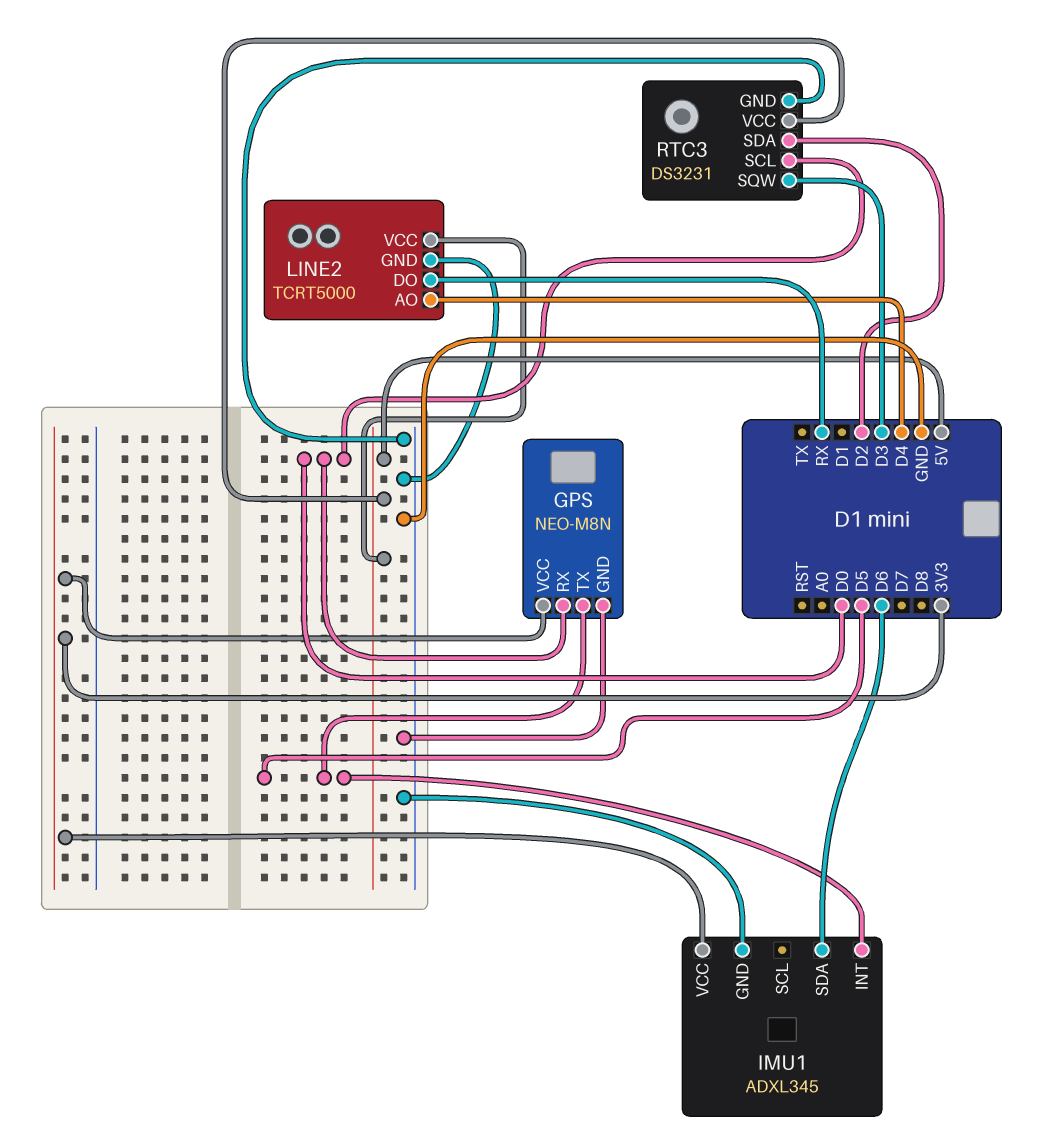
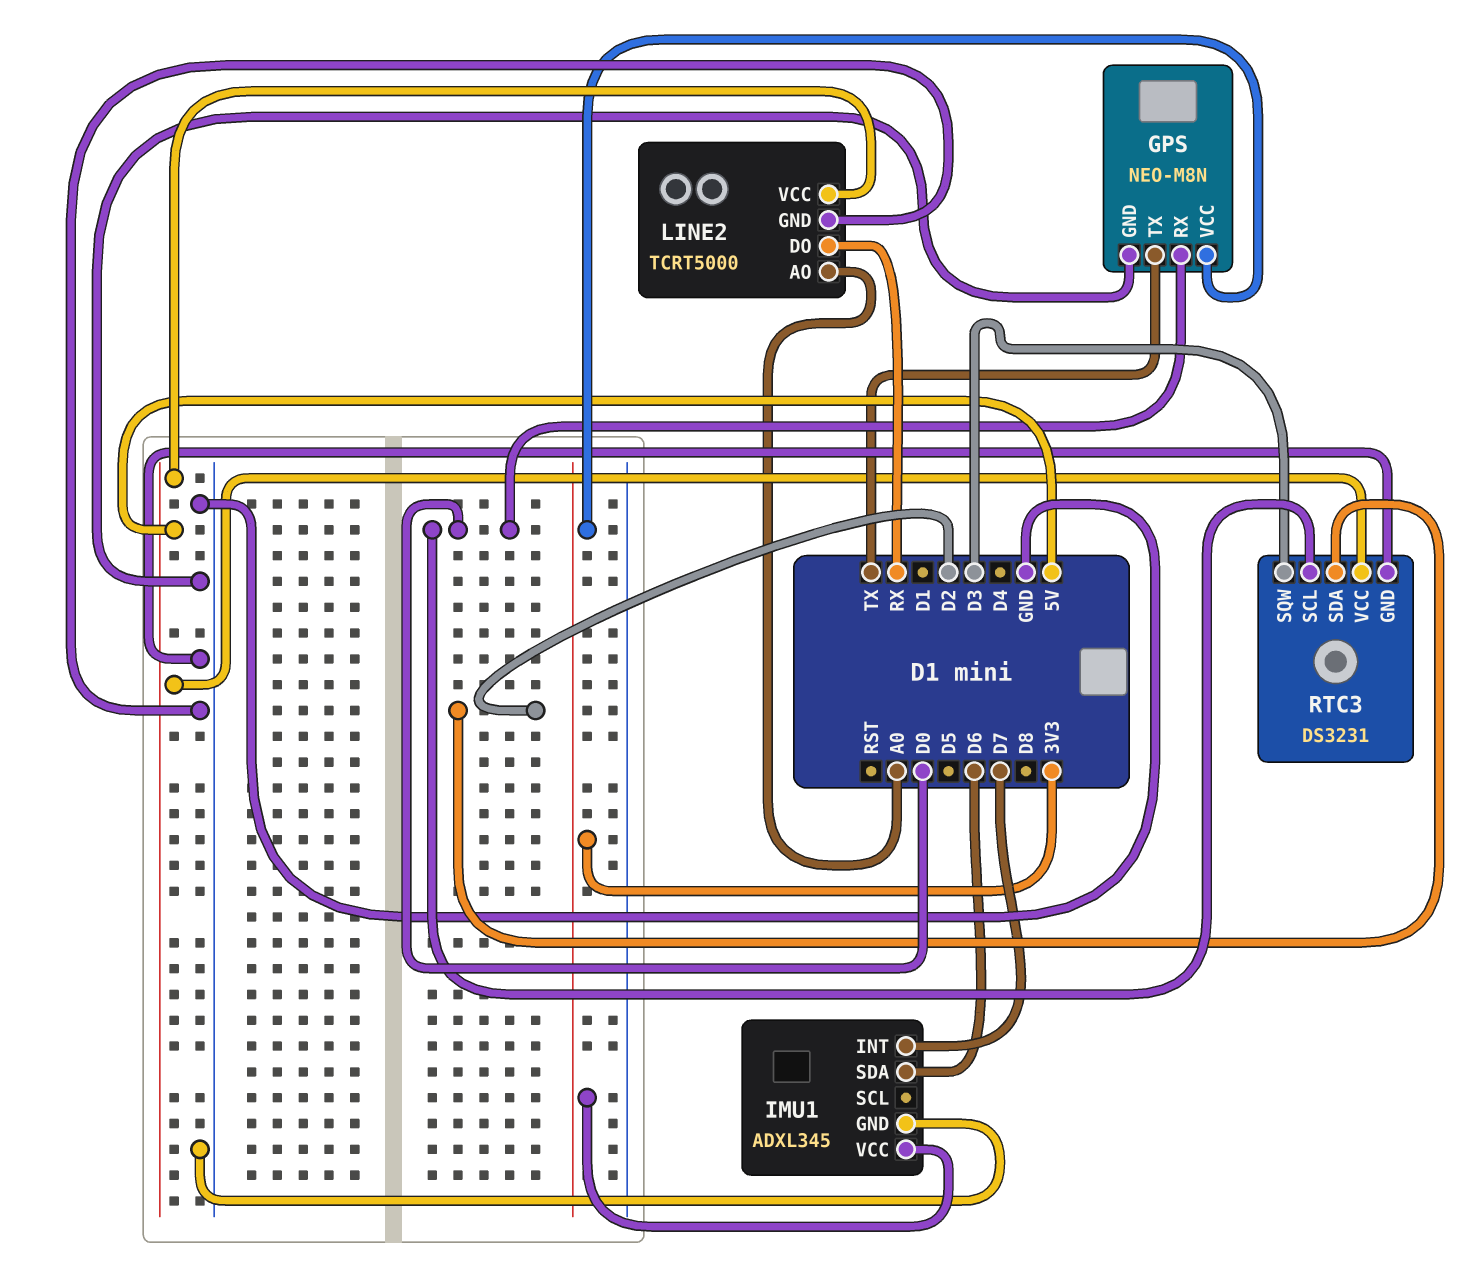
GPS pin TX: D5 -> TX
IMU1 pin INT: D5 -> D7
LINE2 pin AO: D4 -> A0

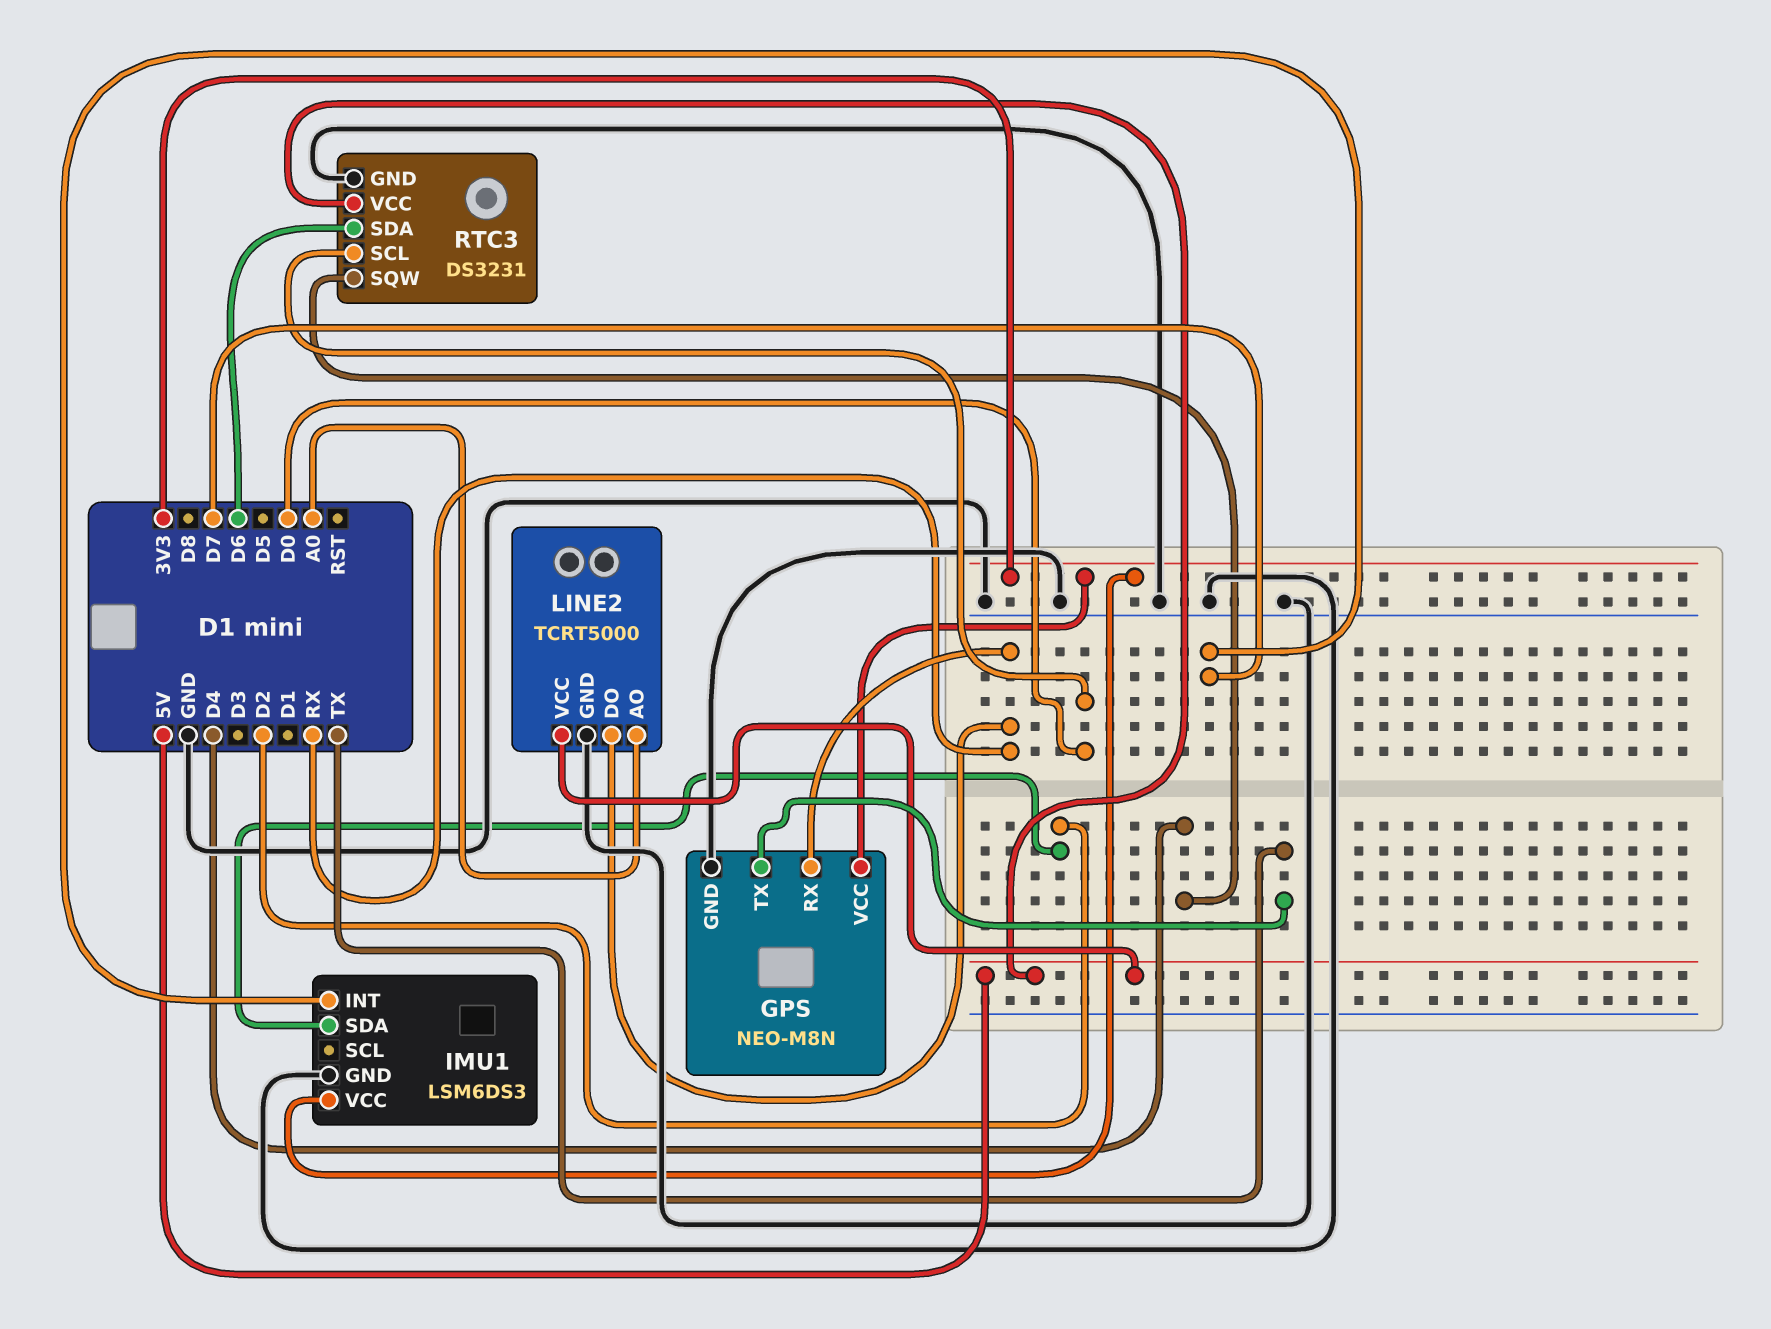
GPS pin RX: D0 -> RX
IMU1: ADXL345 -> LSM6DS3
IMU1 pin SDA: D6 -> D2
RTC3 pin SDA: D2 -> D6
RTC3 pin SQW: D3 -> D4

